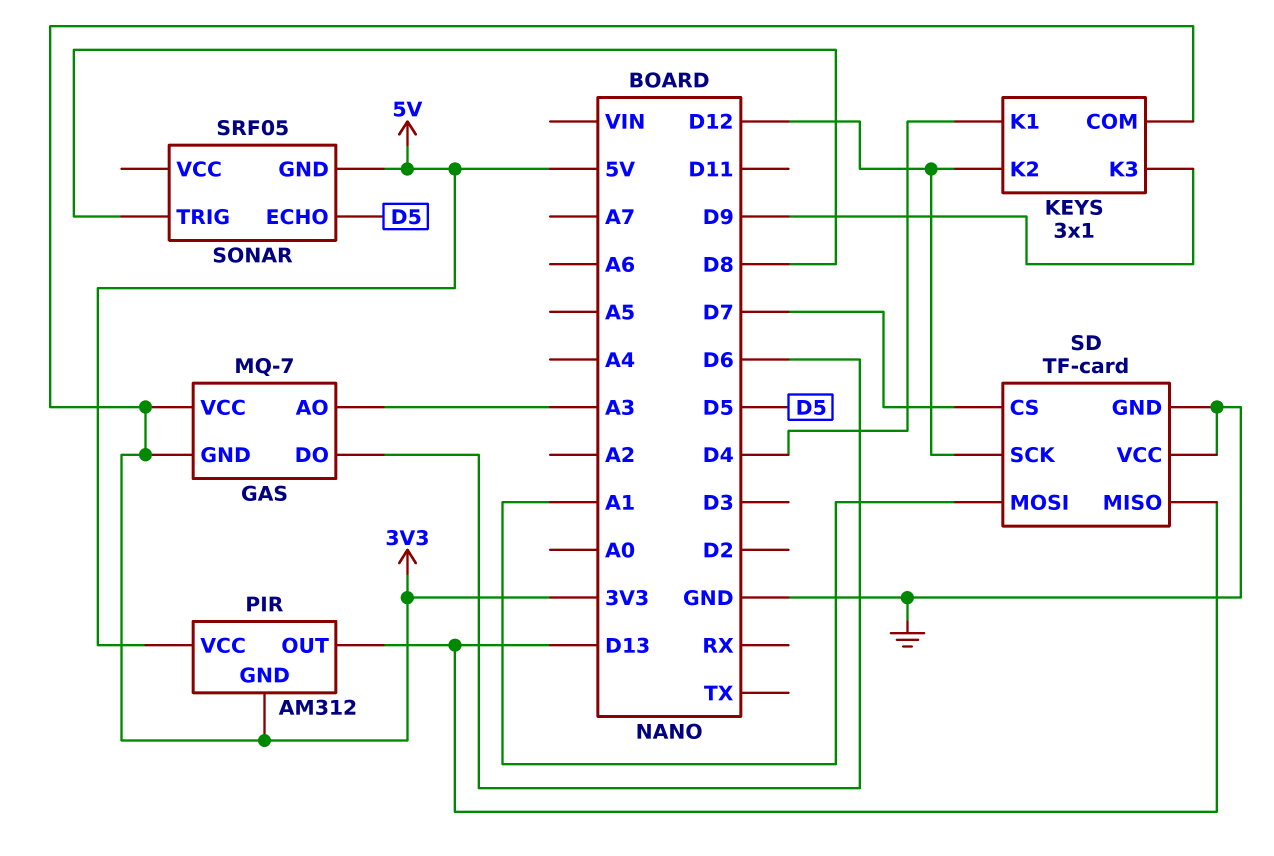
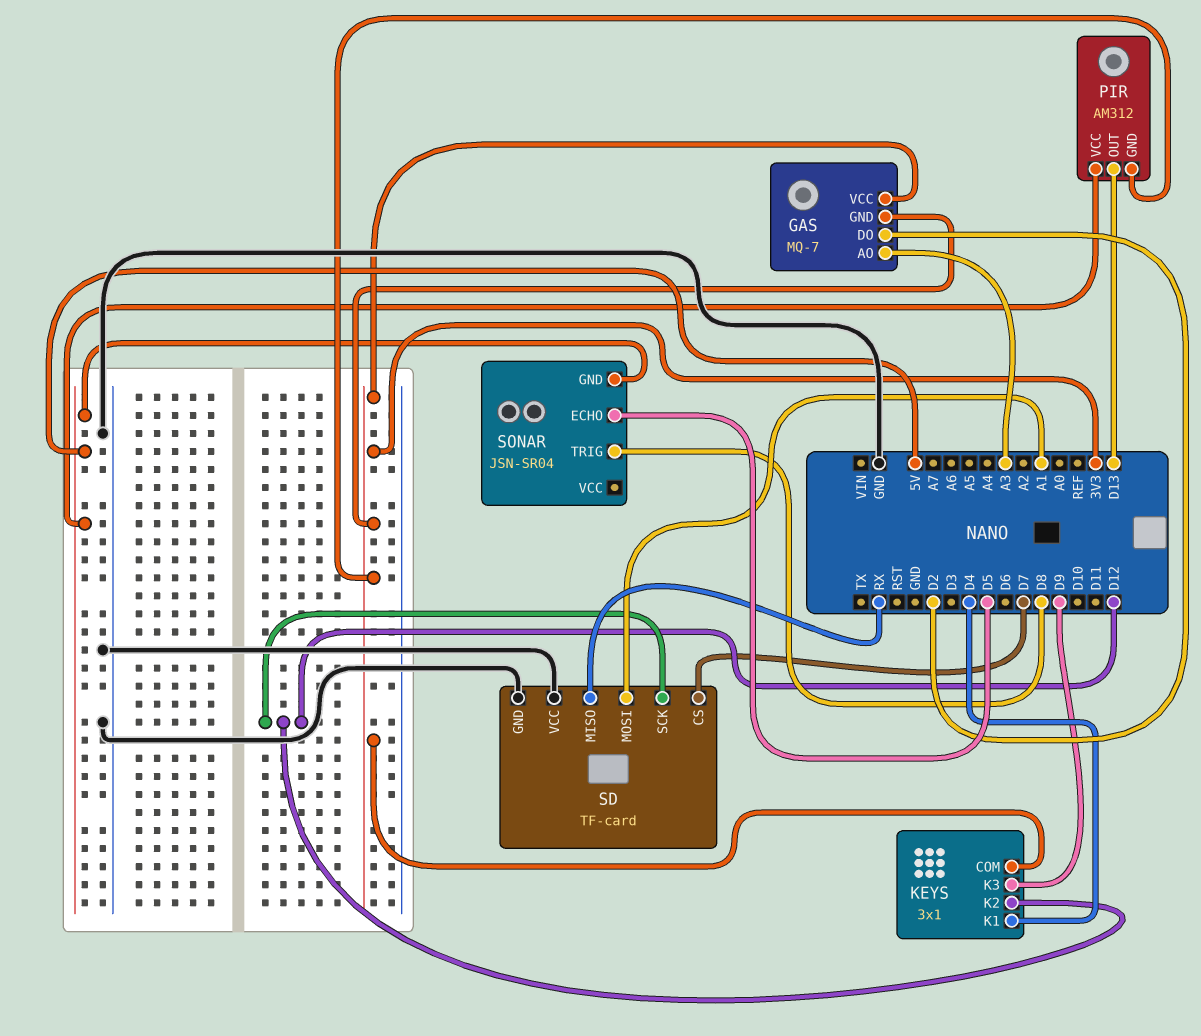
GAS pin DO: D6 -> D2
SD pin MISO: D13 -> RX
SONAR: SRF05 -> JSN-SR04

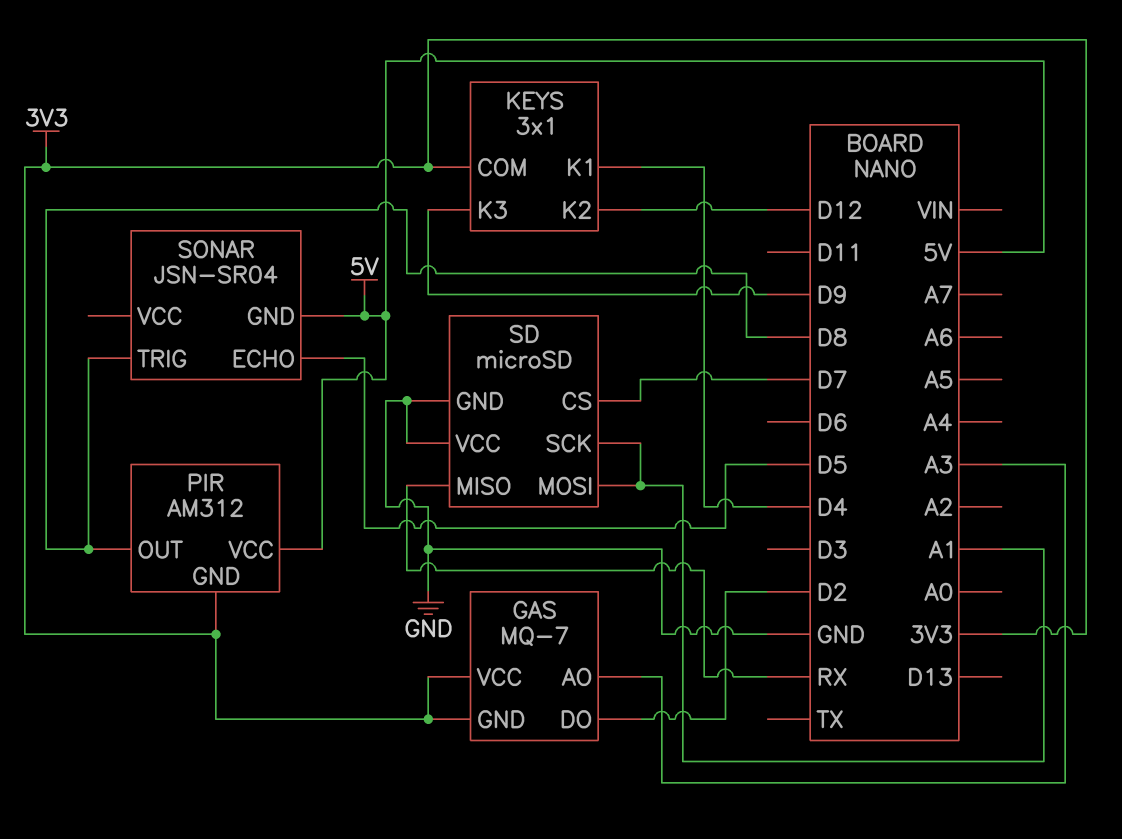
PIR pin OUT: D13 -> D8
SD: TF-card -> microSD
SD pin SCK: D12 -> A1

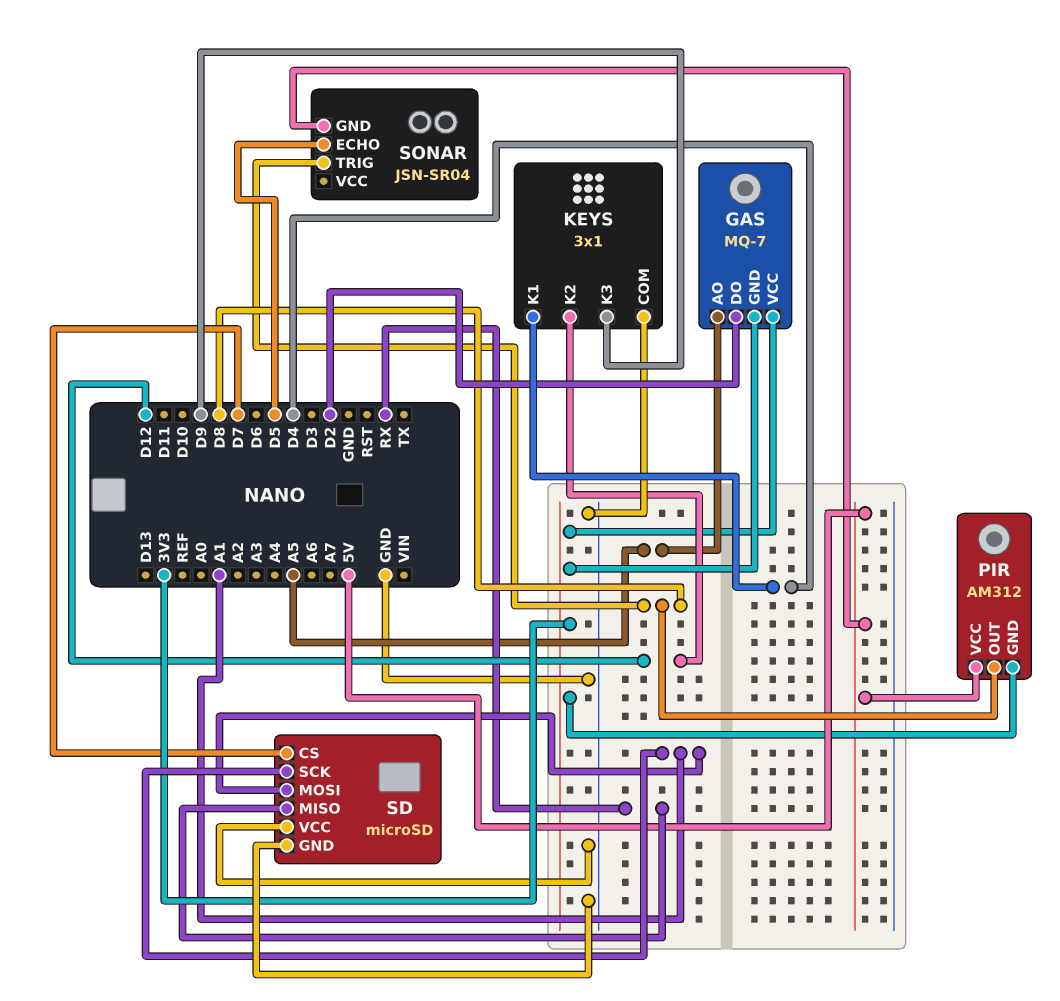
GAS pin AO: A3 -> A5
KEYS pin COM: 3V3 -> GND

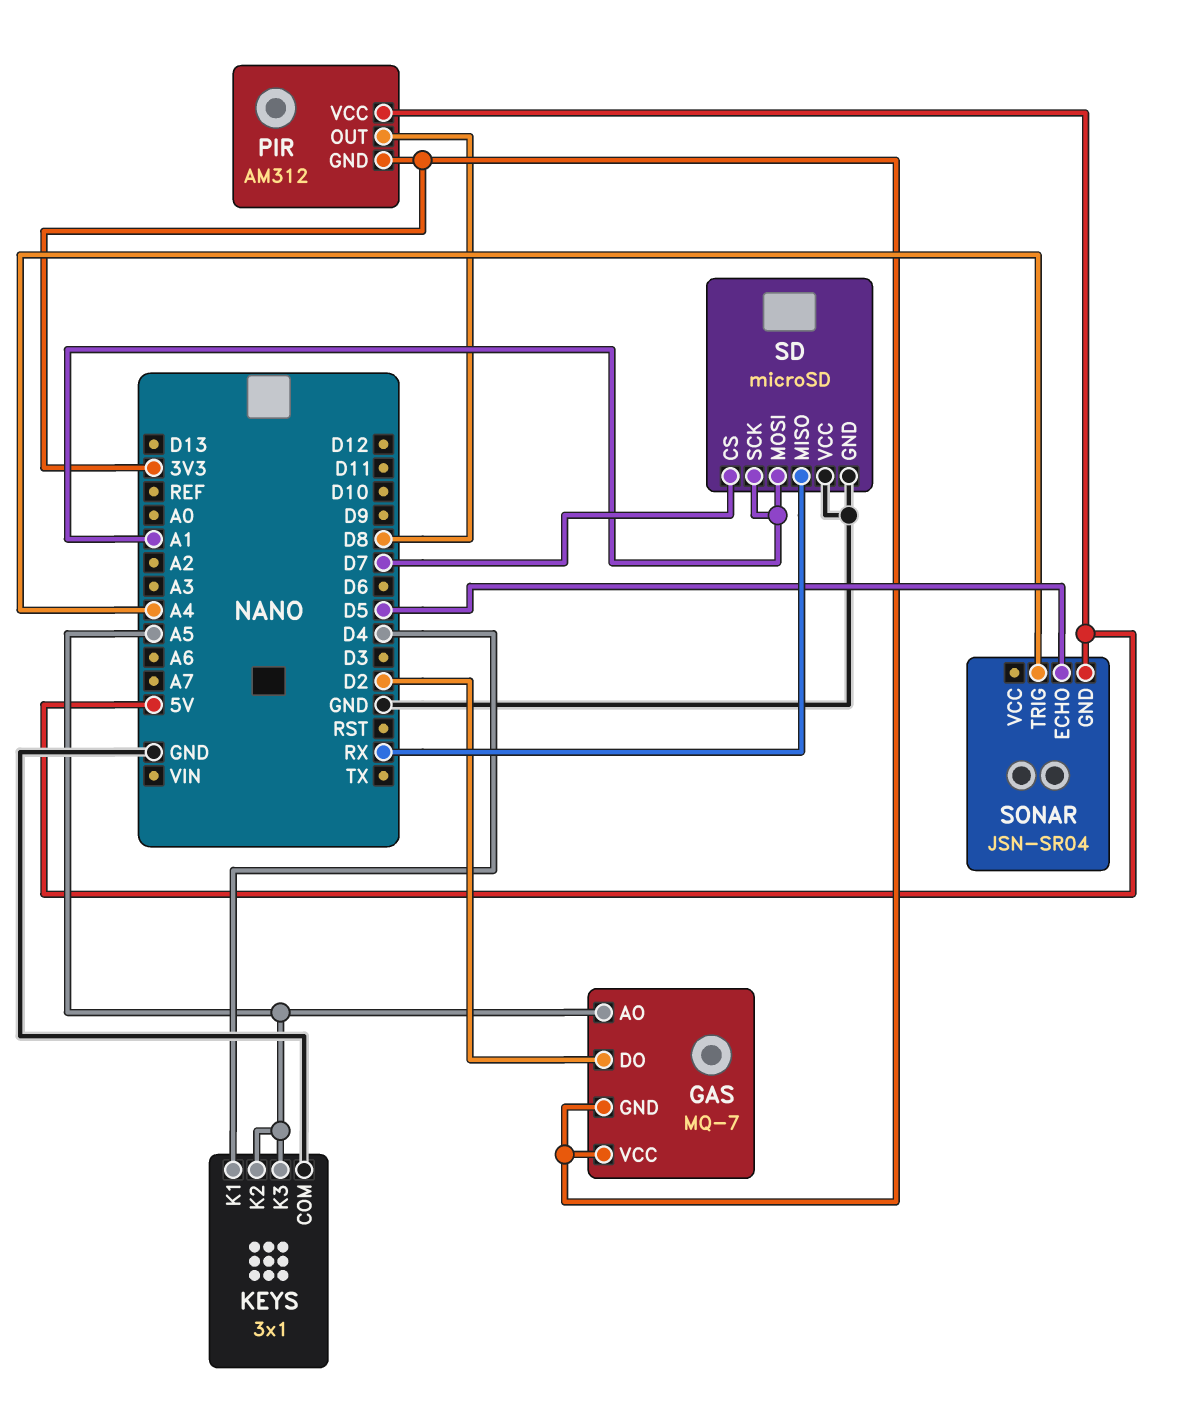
KEYS pin K2: D12 -> A5
KEYS pin K3: D9 -> A5
SONAR pin TRIG: D8 -> A4

